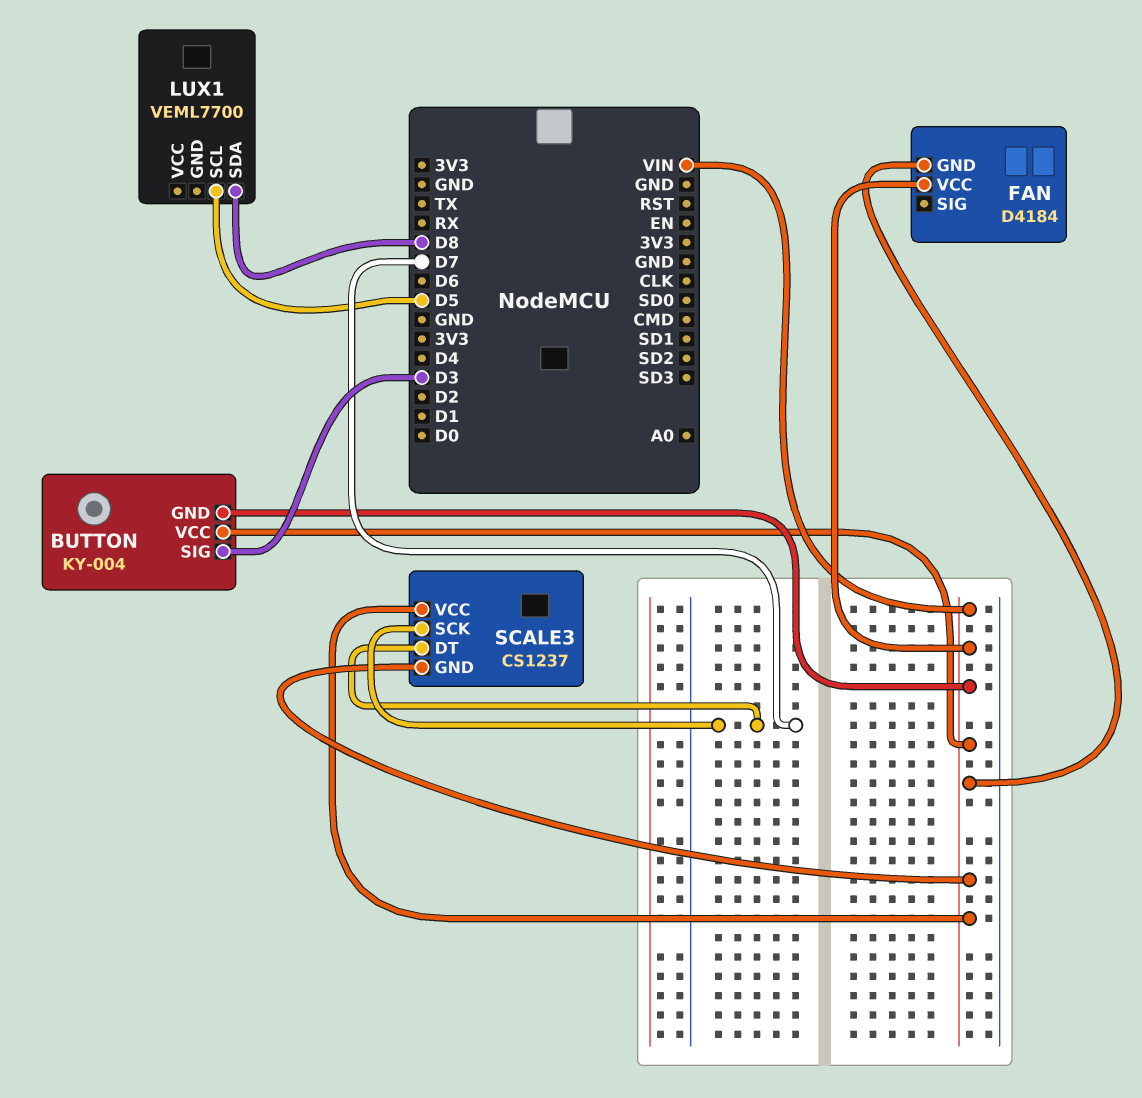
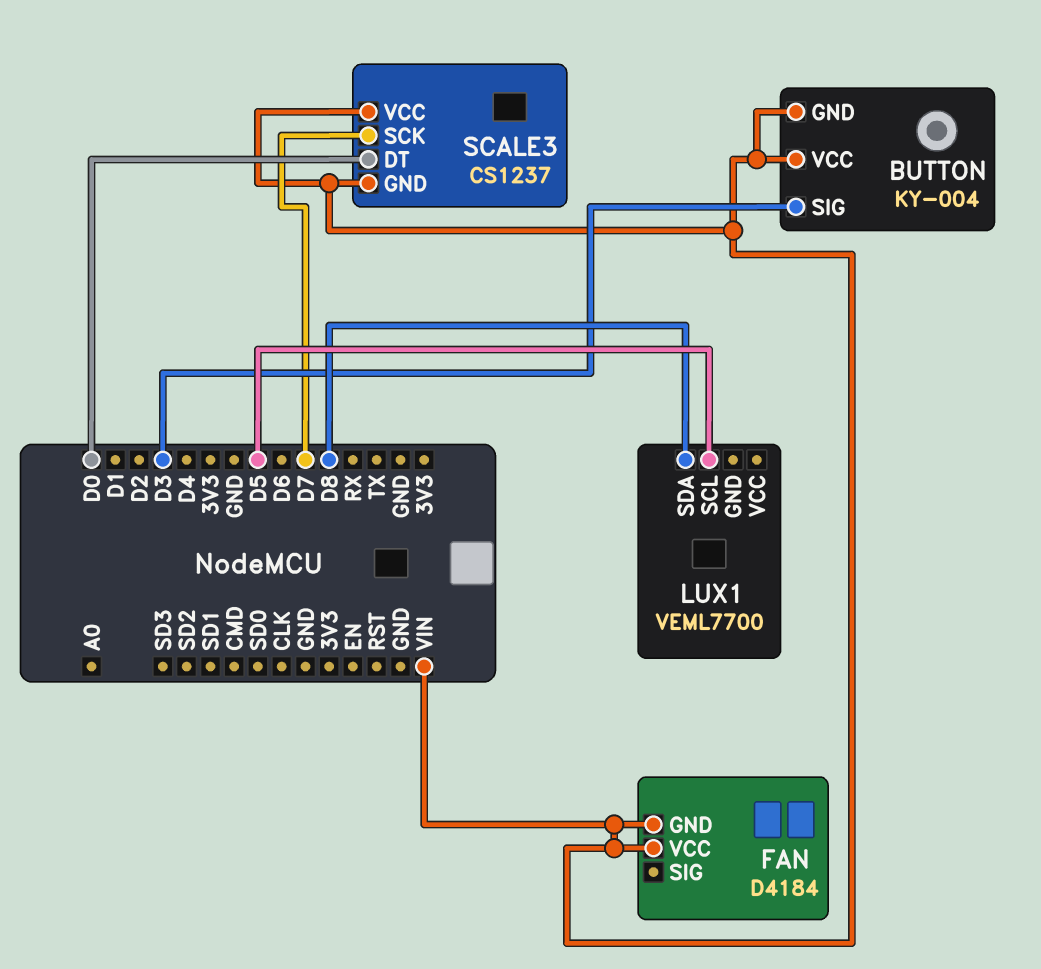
SCALE3 pin DT: D7 -> D0

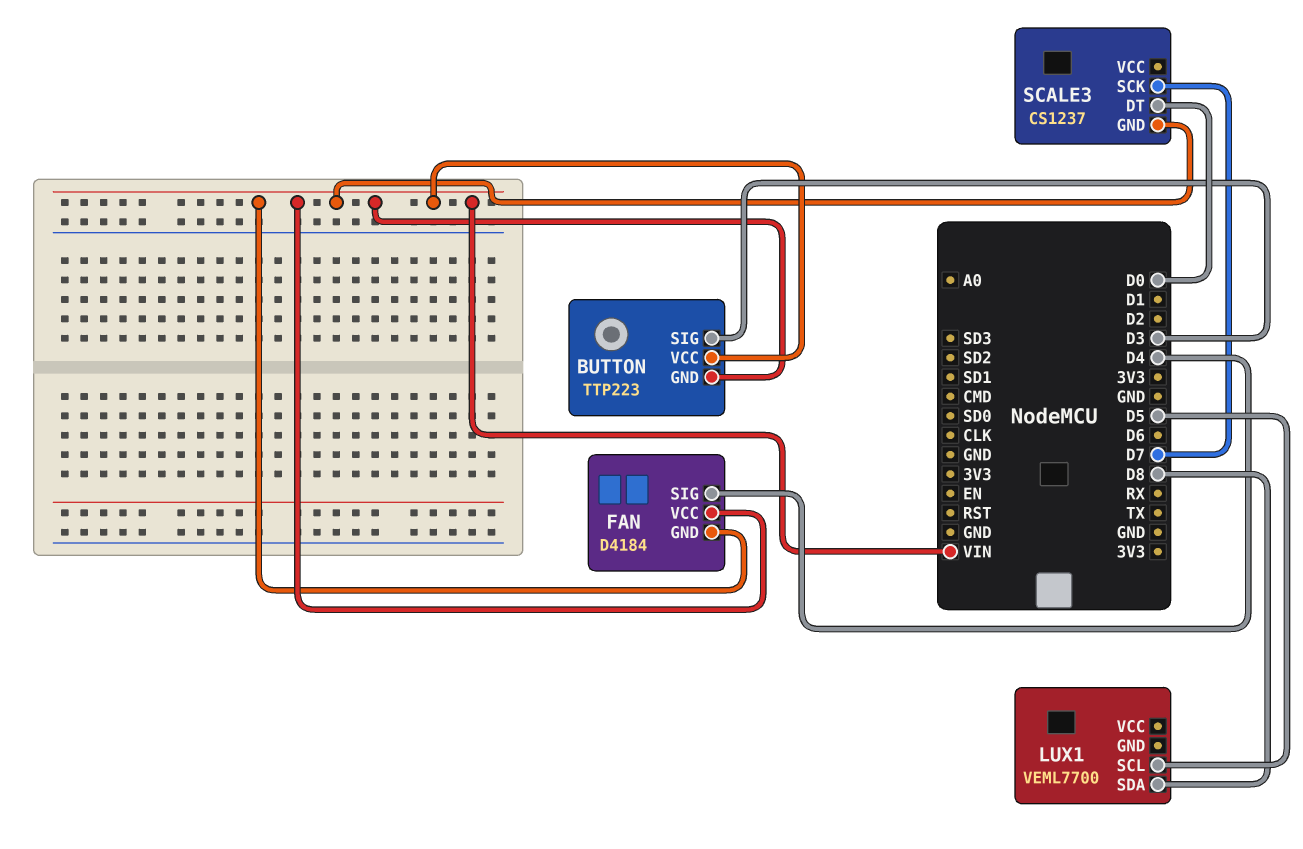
BUTTON: KY-004 -> TTP223
FAN pin SIG: none -> D4
SCALE3 pin VCC: VIN -> none

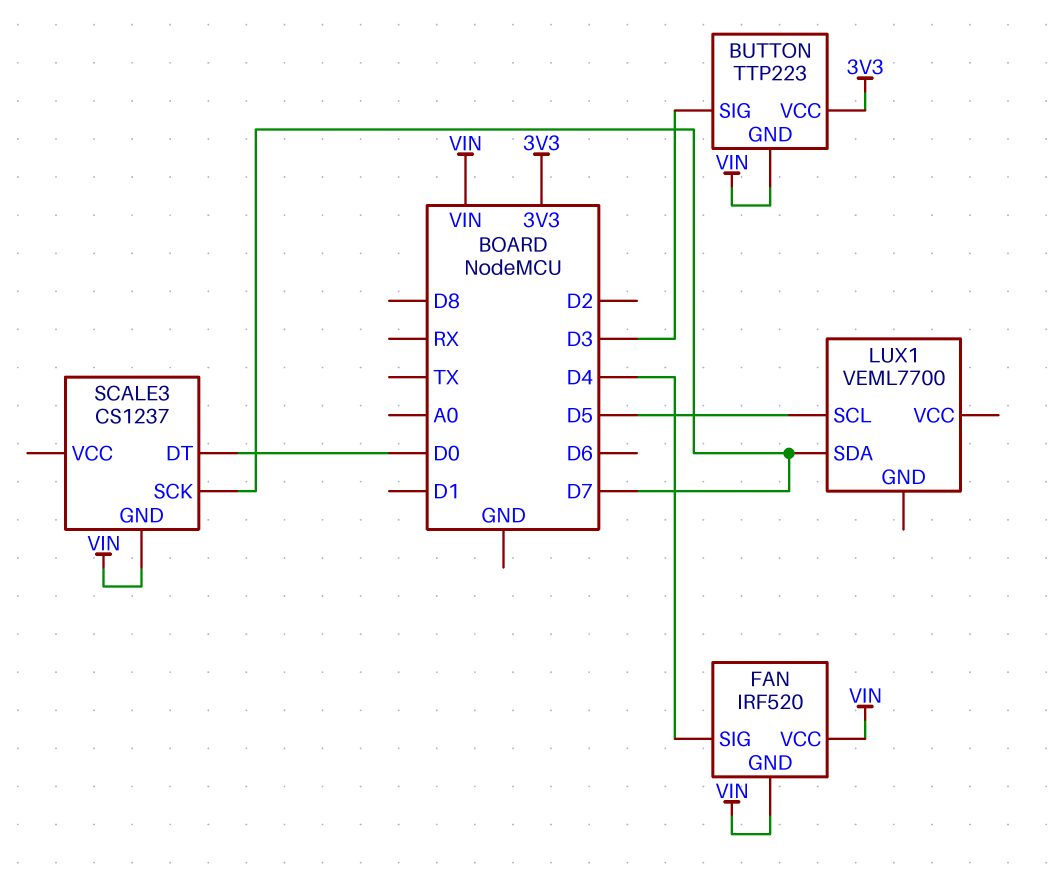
BUTTON pin VCC: VIN -> 3V3
FAN: D4184 -> IRF520
LUX1 pin SDA: D8 -> D7

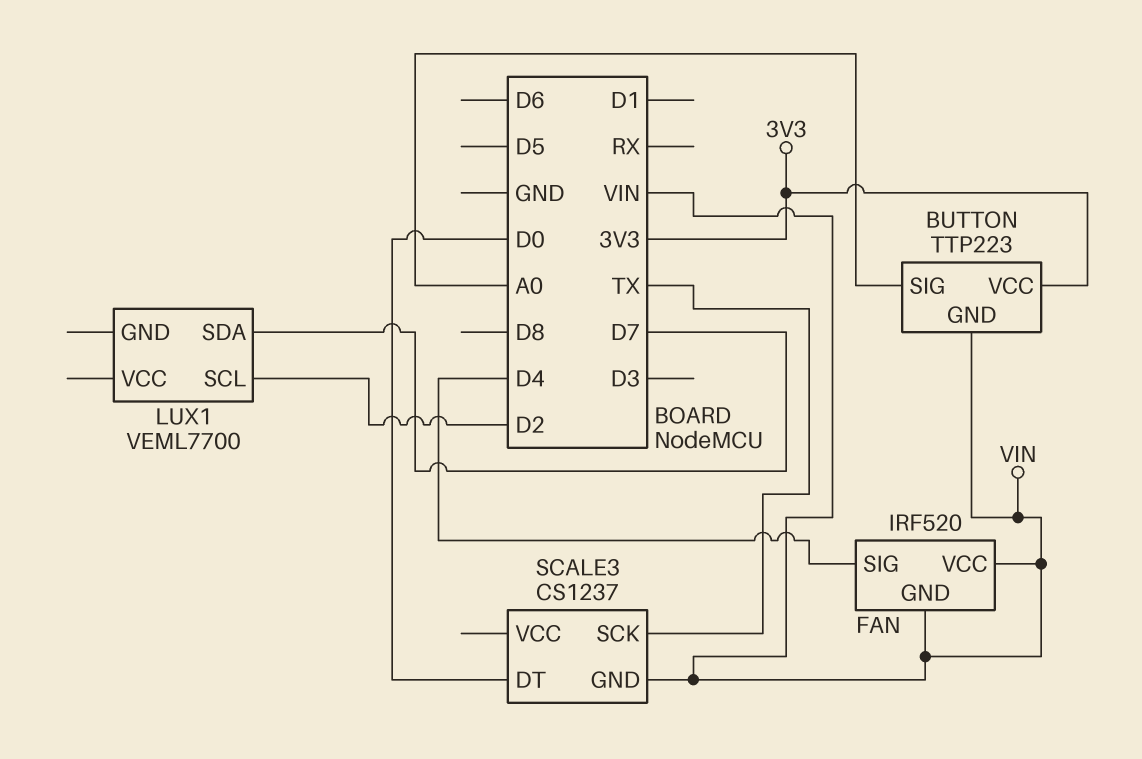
BUTTON pin SIG: D3 -> A0
LUX1 pin SCL: D5 -> D2
SCALE3 pin SCK: D7 -> TX

